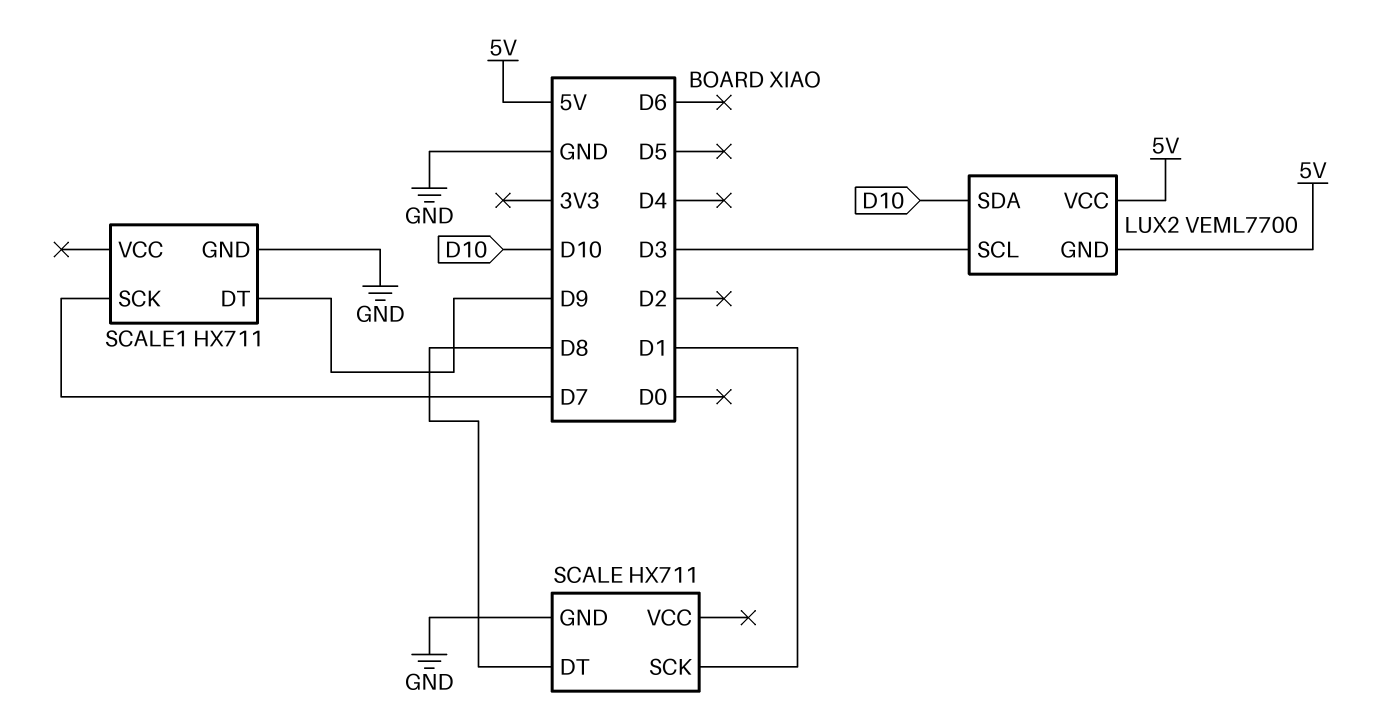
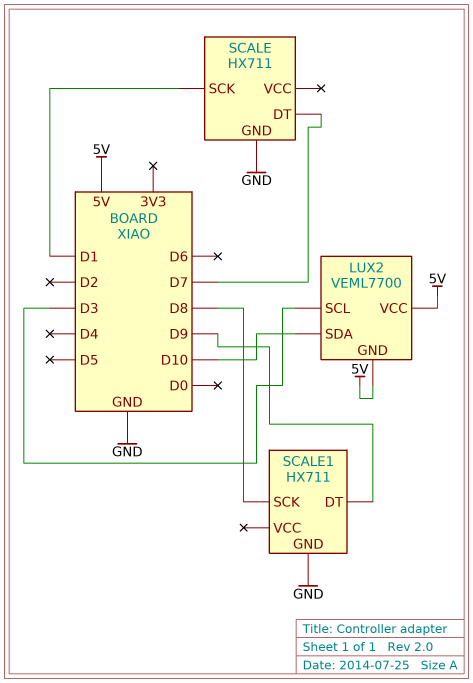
SCALE pin DT: D8 -> D7
SCALE1 pin SCK: D7 -> D8

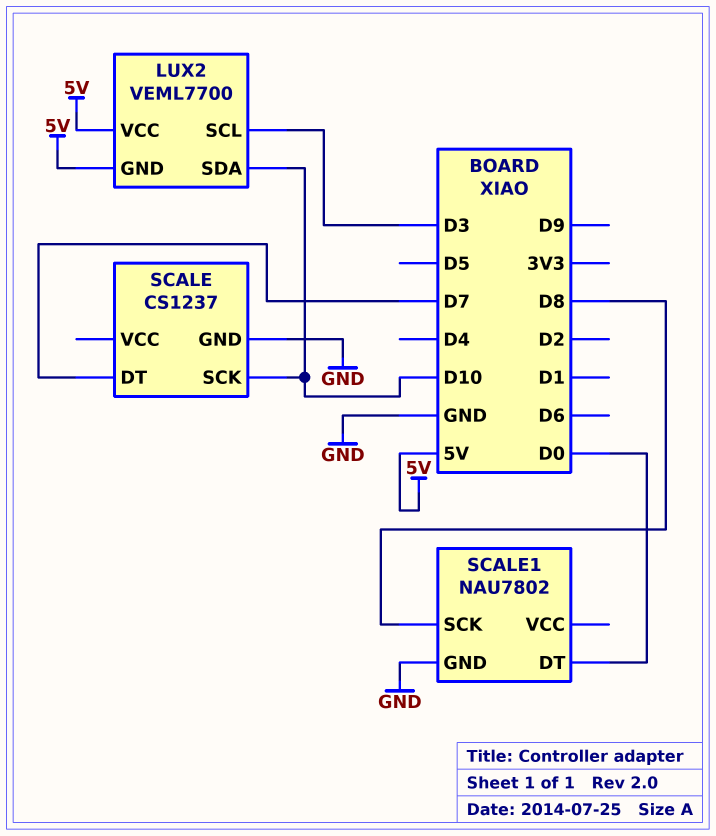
SCALE: HX711 -> CS1237
SCALE pin SCK: D1 -> D10
SCALE1: HX711 -> NAU7802
SCALE1 pin DT: D9 -> D0

